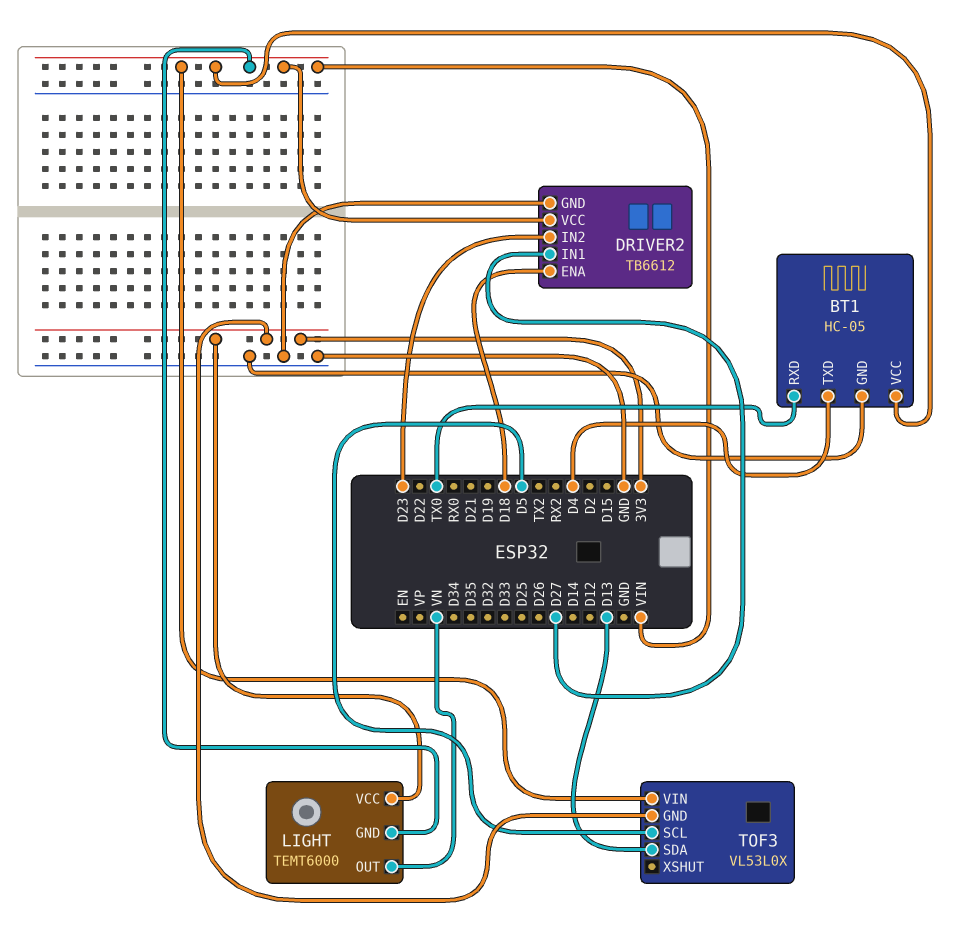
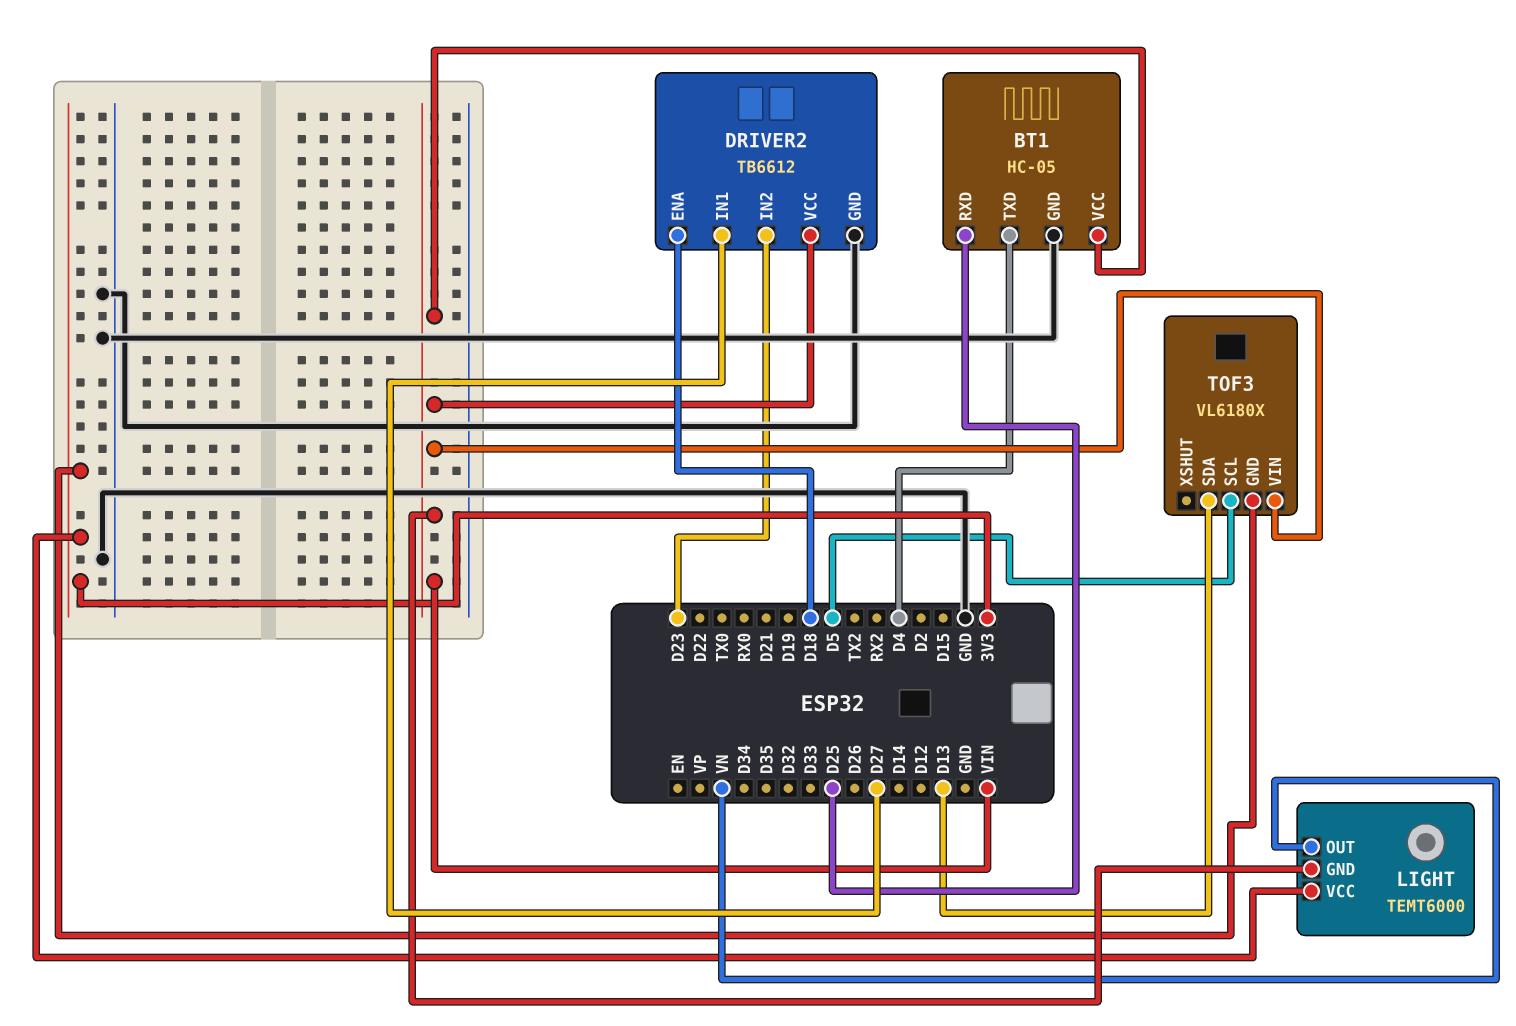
BT1 pin RXD: TX0 -> D25
TOF3: VL53L0X -> VL6180X

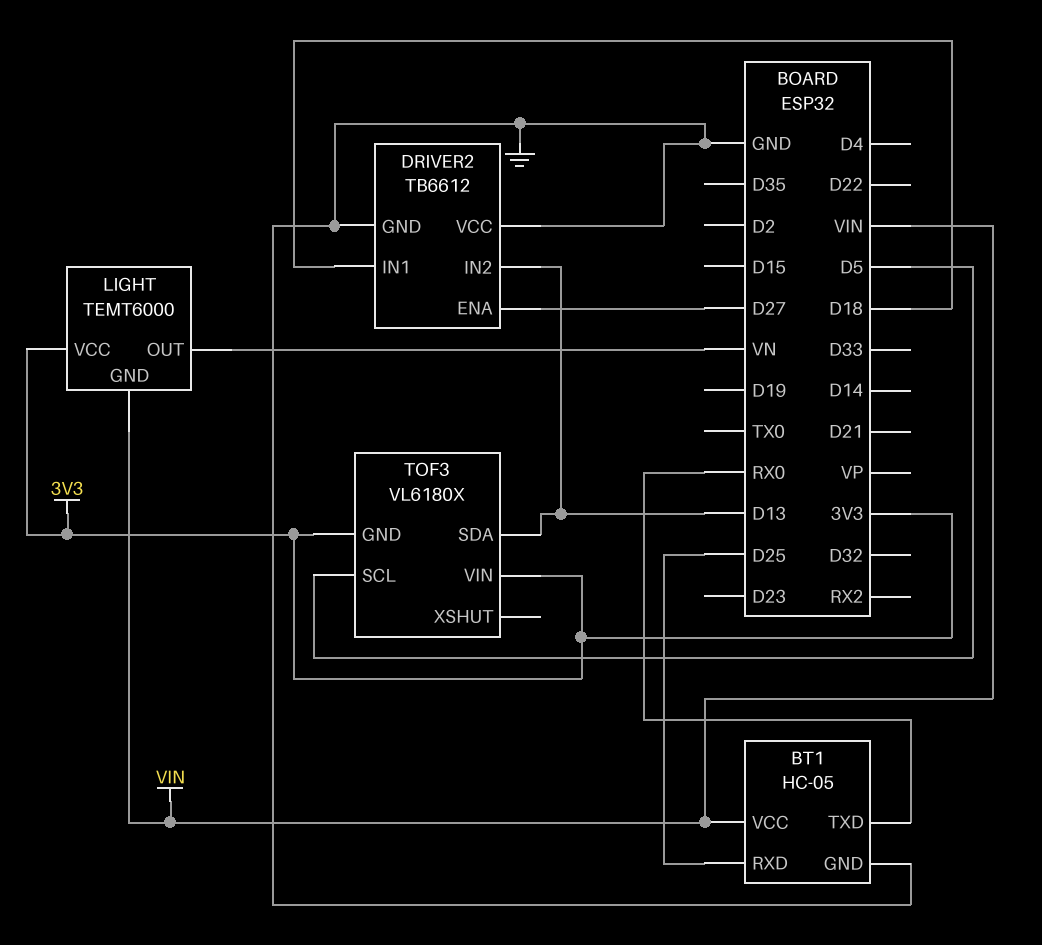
BT1 pin TXD: D4 -> RX0
DRIVER2 pin ENA: D18 -> D27
DRIVER2 pin IN1: D27 -> D18
DRIVER2 pin IN2: D23 -> D13
DRIVER2 pin VCC: VIN -> GND
TOF3 pin VIN: VIN -> 3V3

